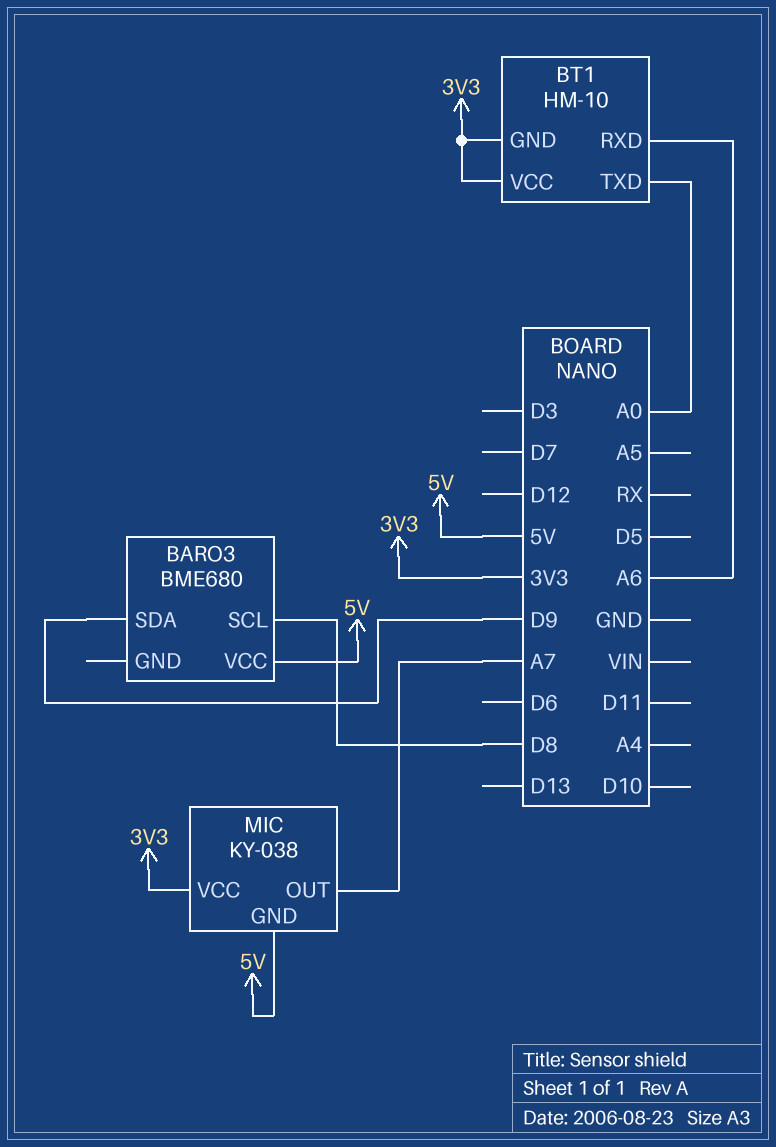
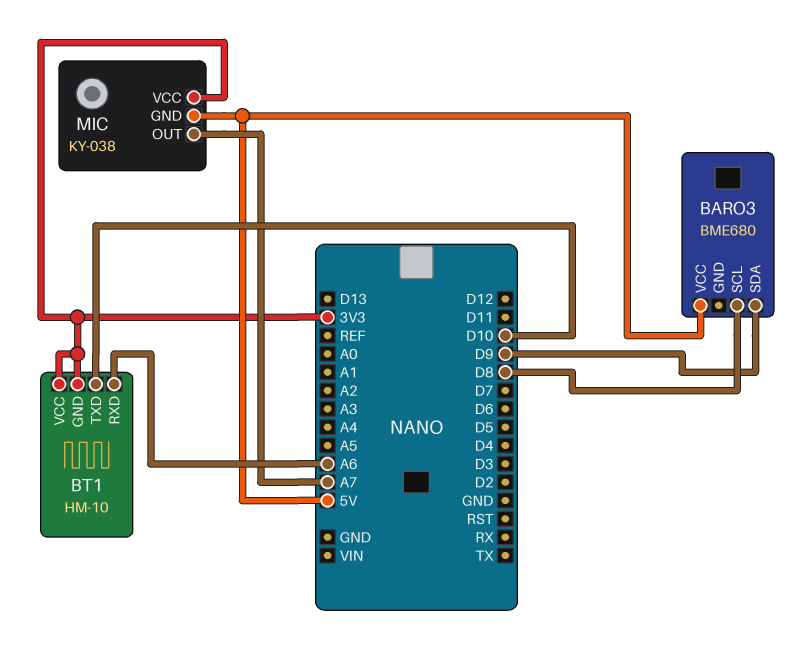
BT1 pin TXD: A0 -> D10

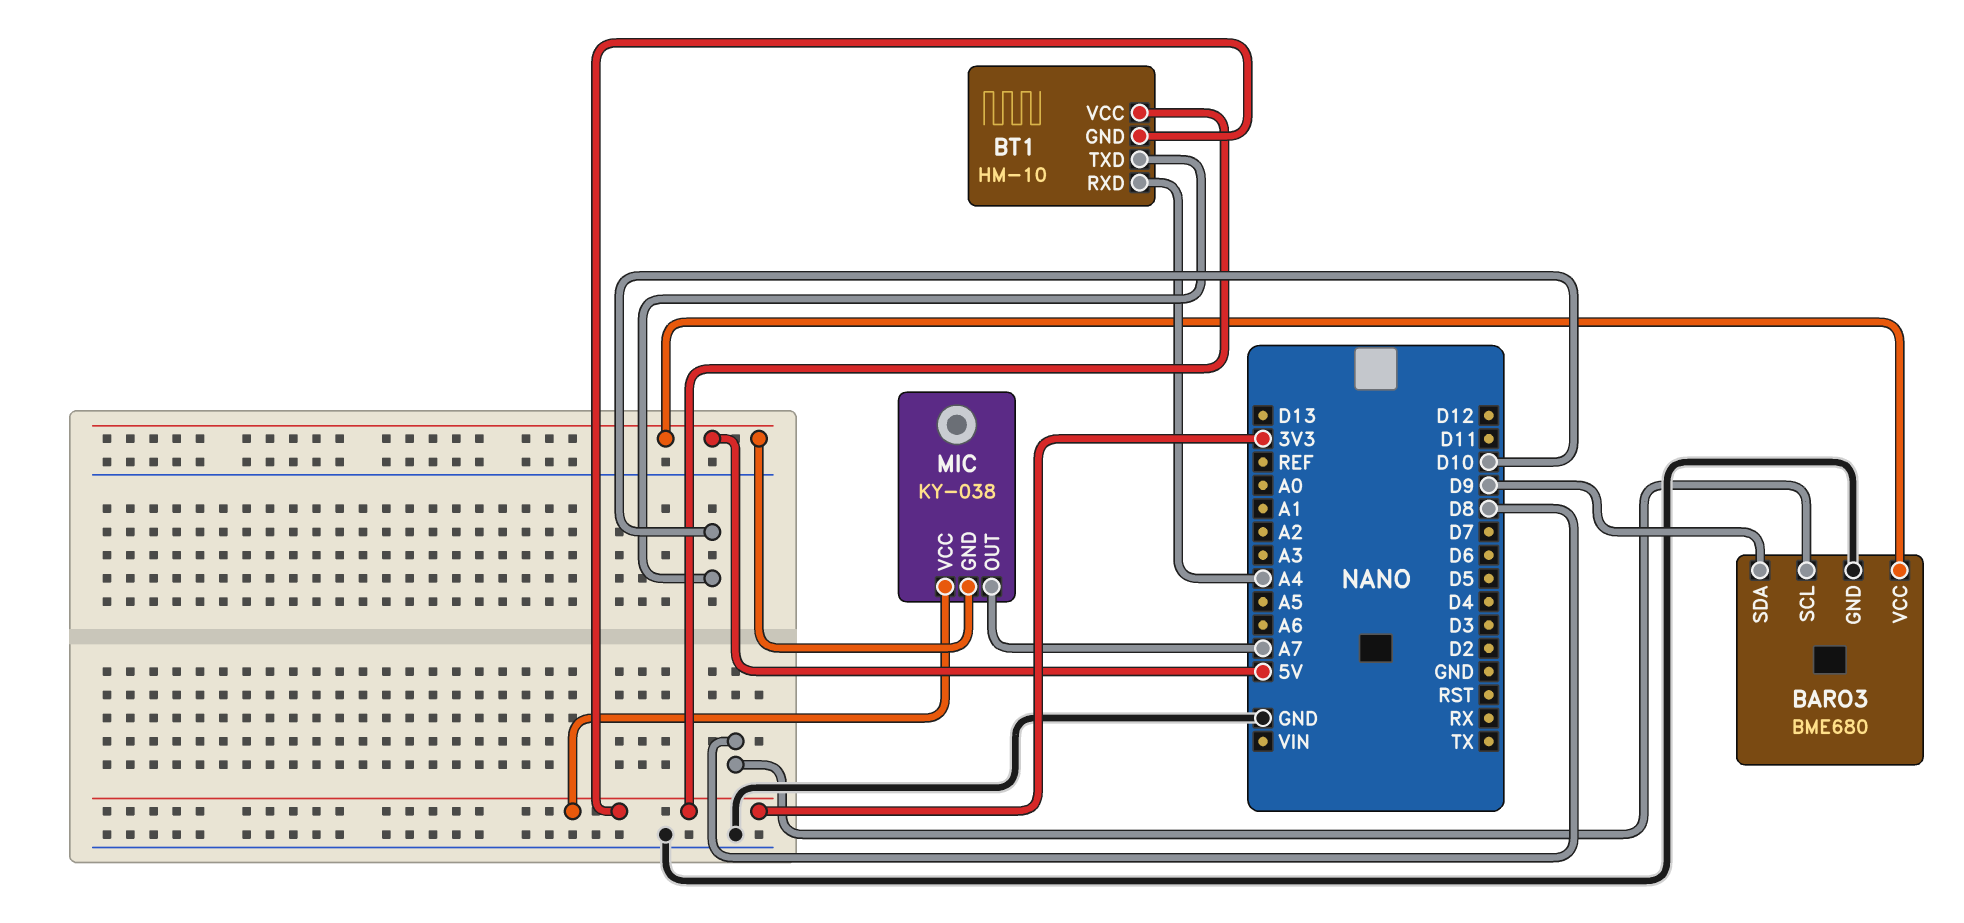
BARO3 pin GND: none -> GND
BT1 pin RXD: A6 -> A4

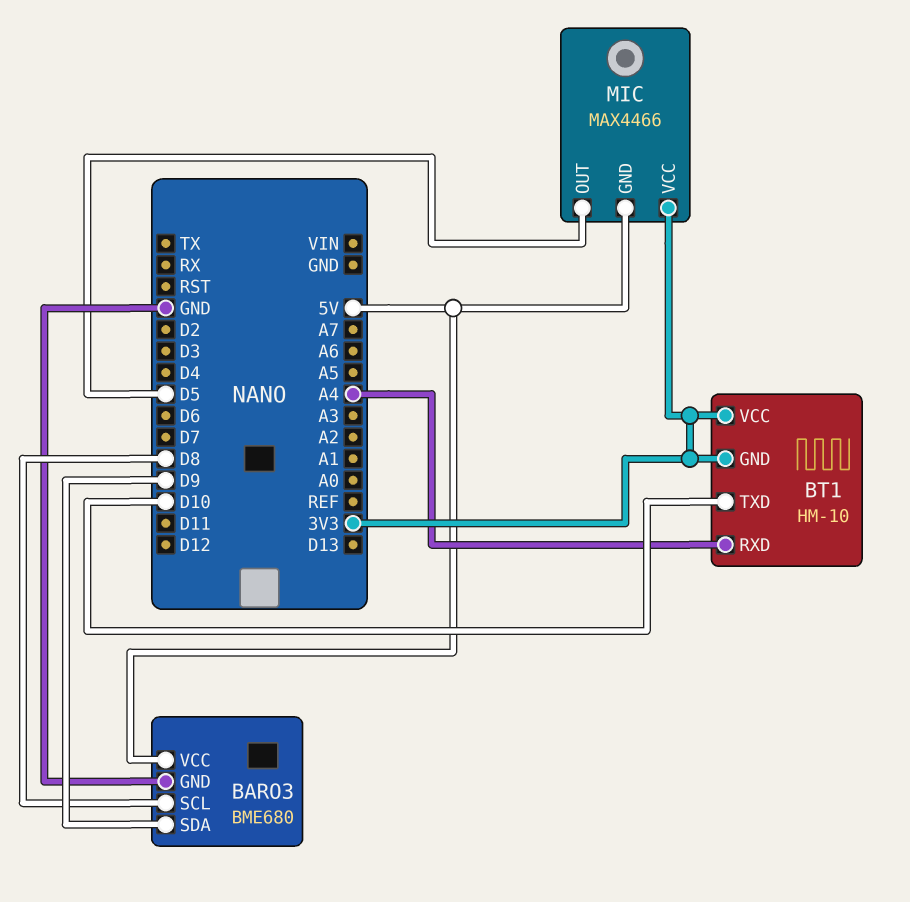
MIC: KY-038 -> MAX4466
MIC pin OUT: A7 -> D5

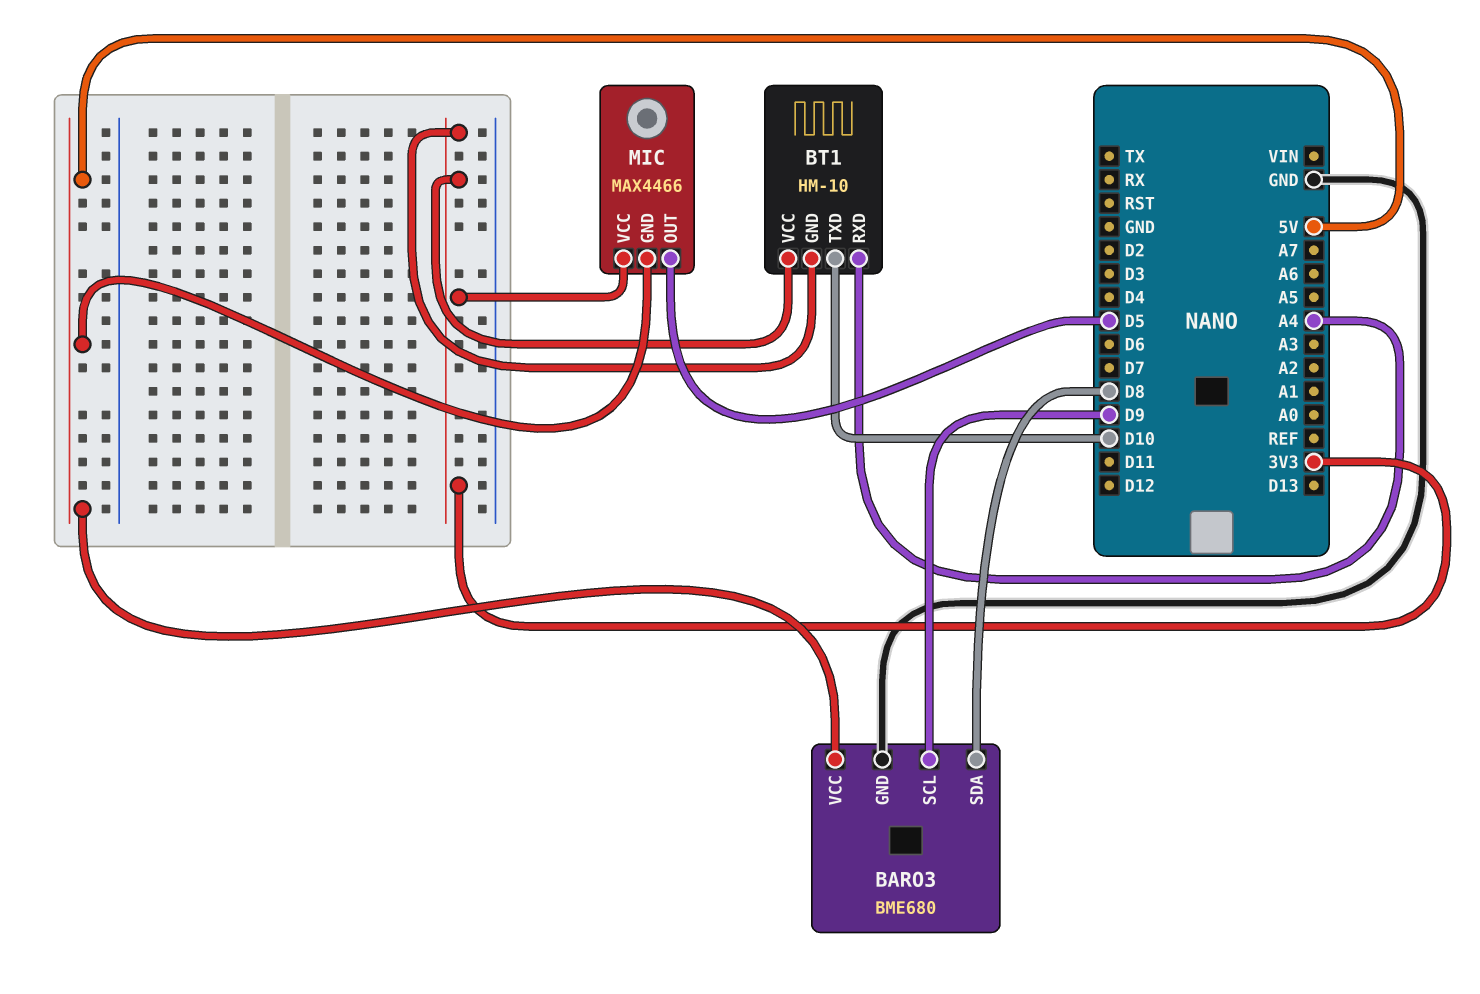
BARO3 pin SCL: D8 -> D9
BARO3 pin SDA: D9 -> D8

